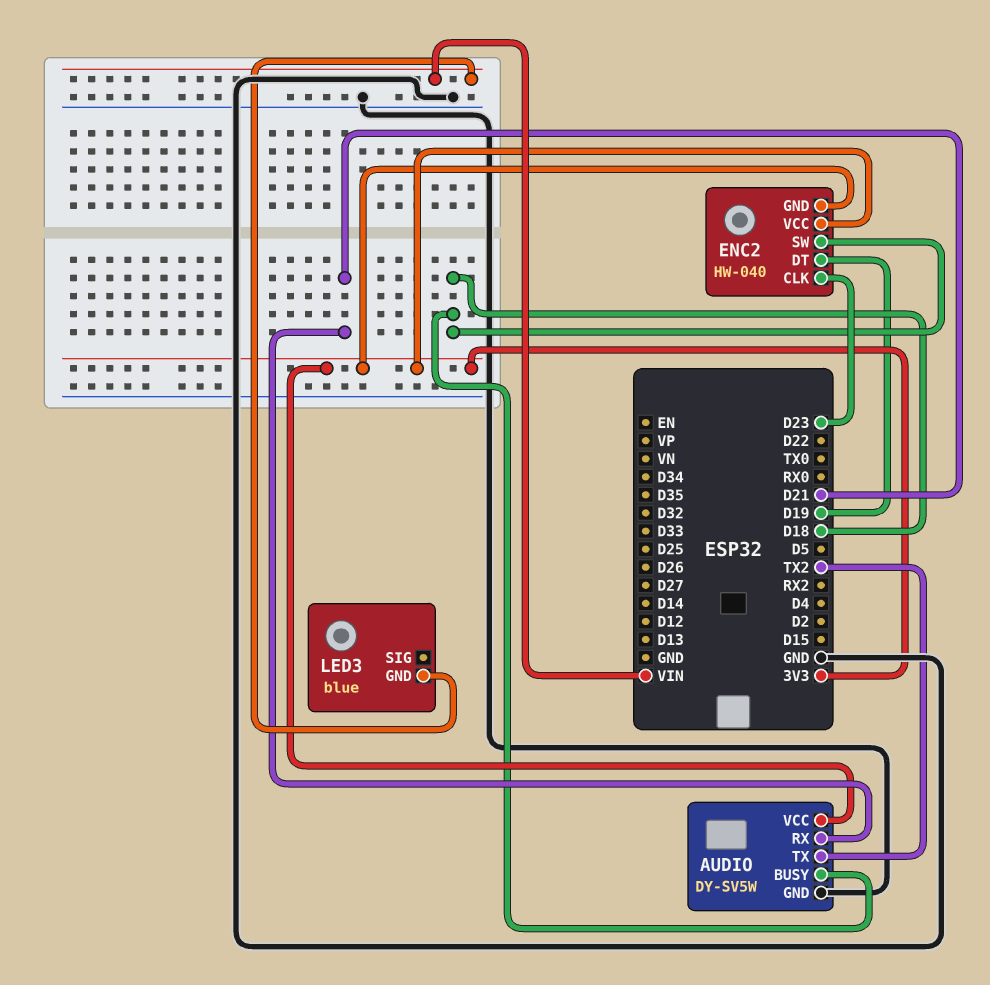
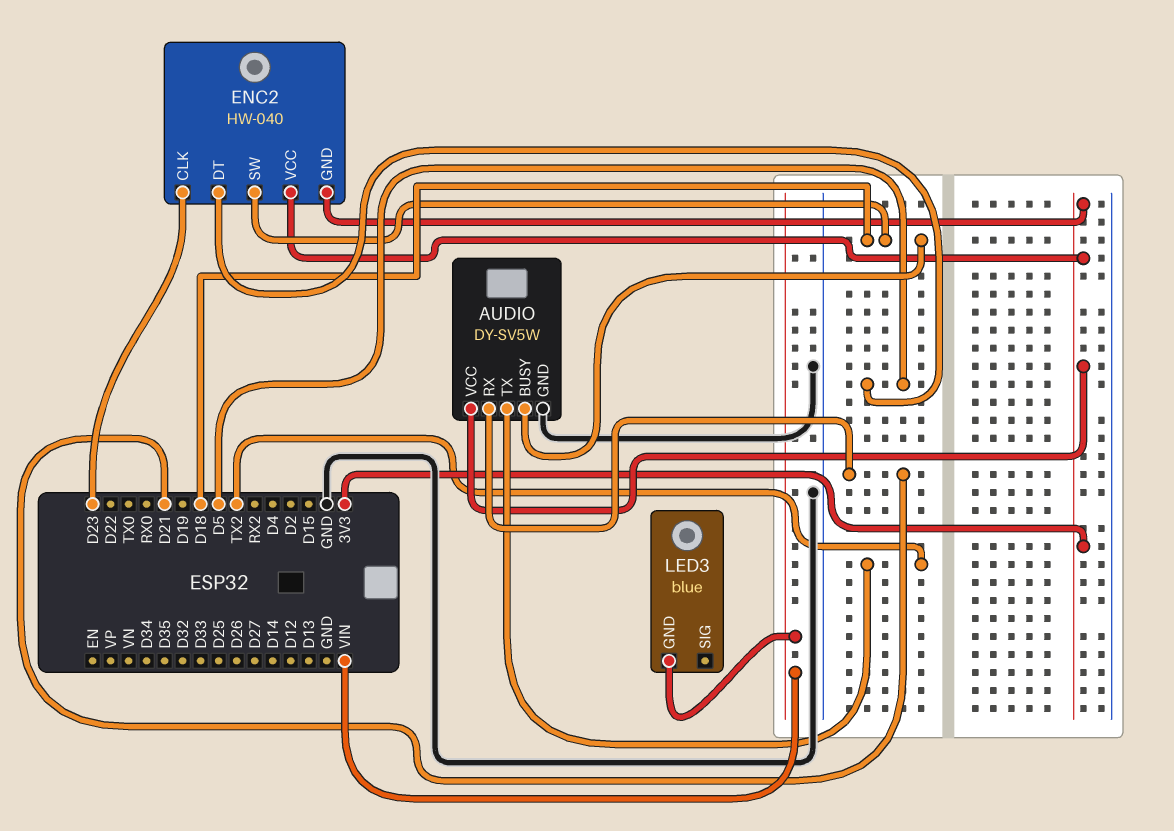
ENC2 pin DT: D19 -> D5

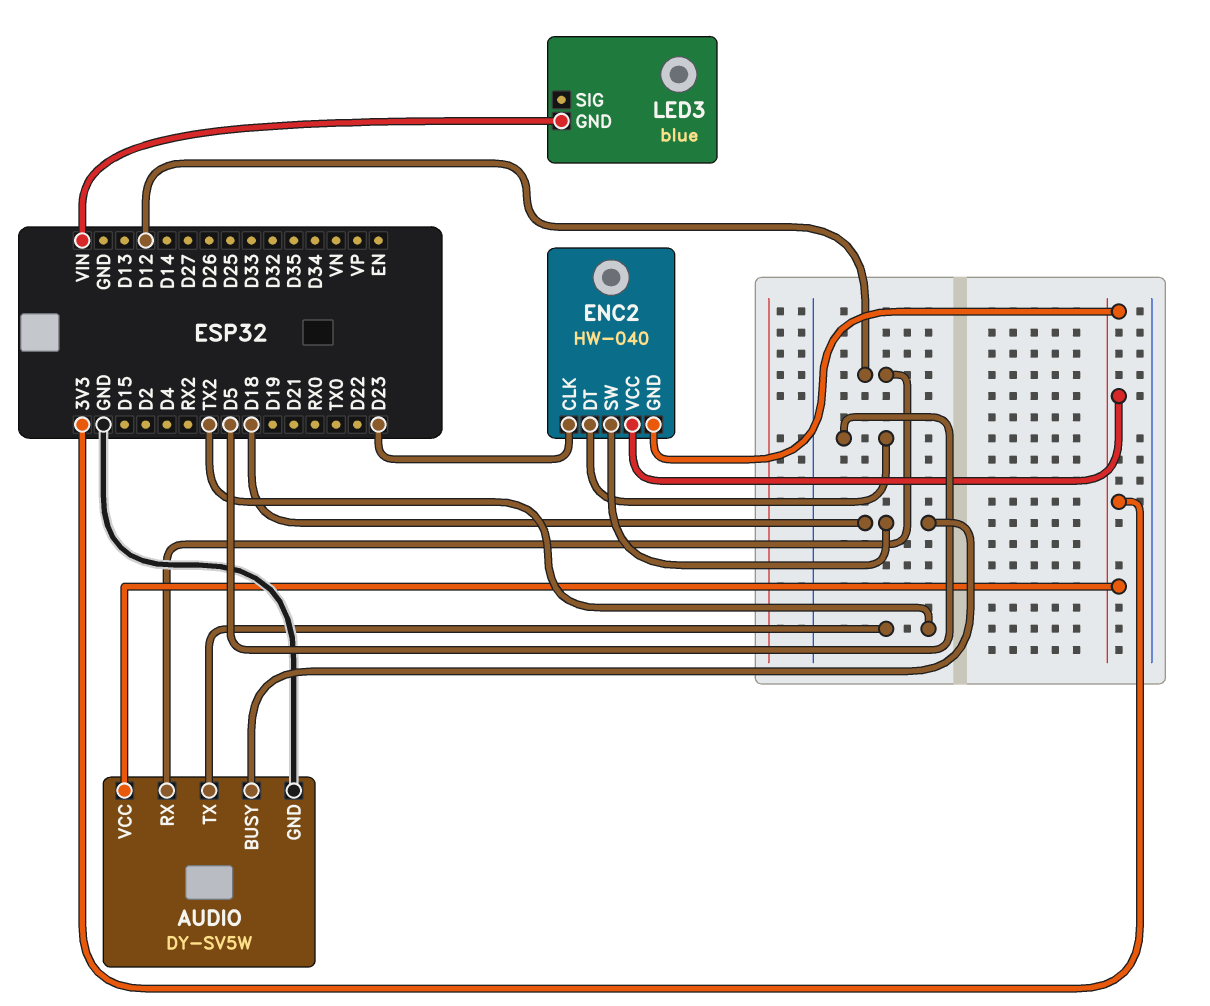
AUDIO pin RX: D21 -> D12

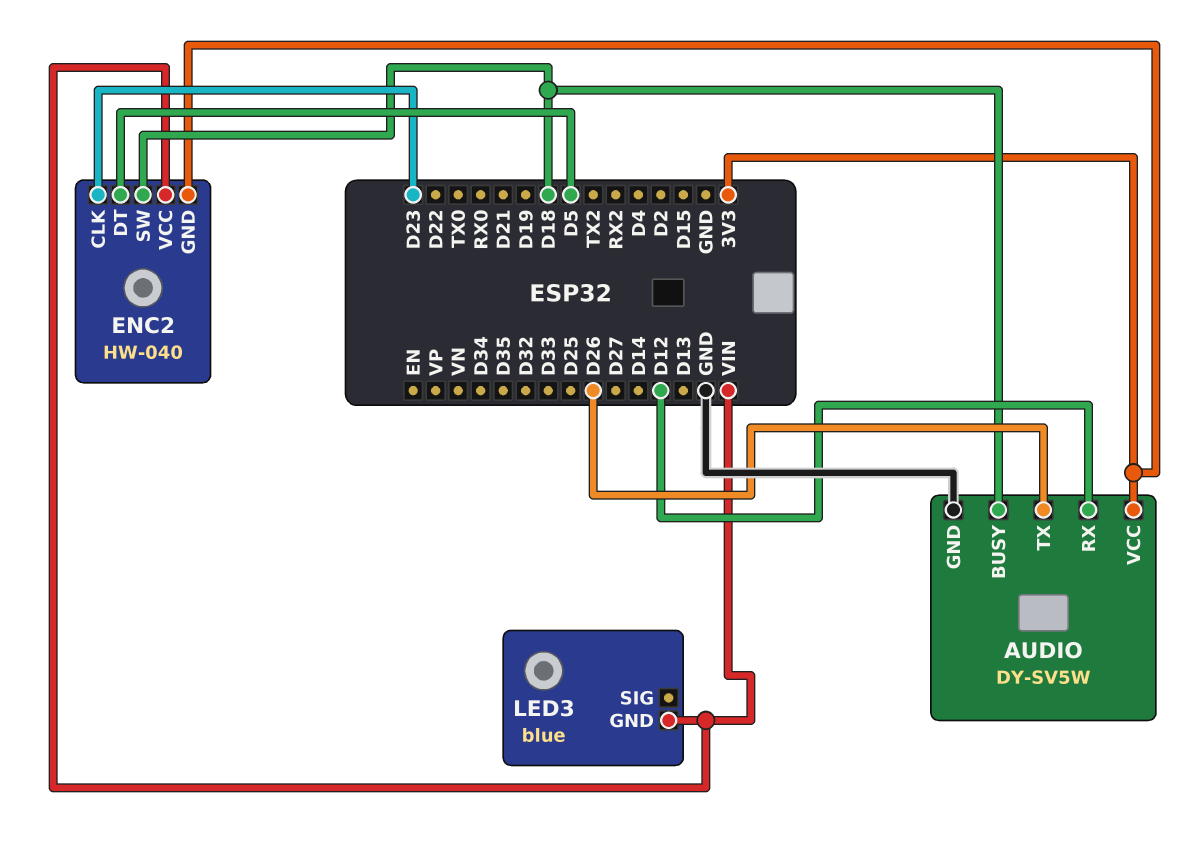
AUDIO pin TX: TX2 -> D26
ENC2 pin VCC: 3V3 -> VIN

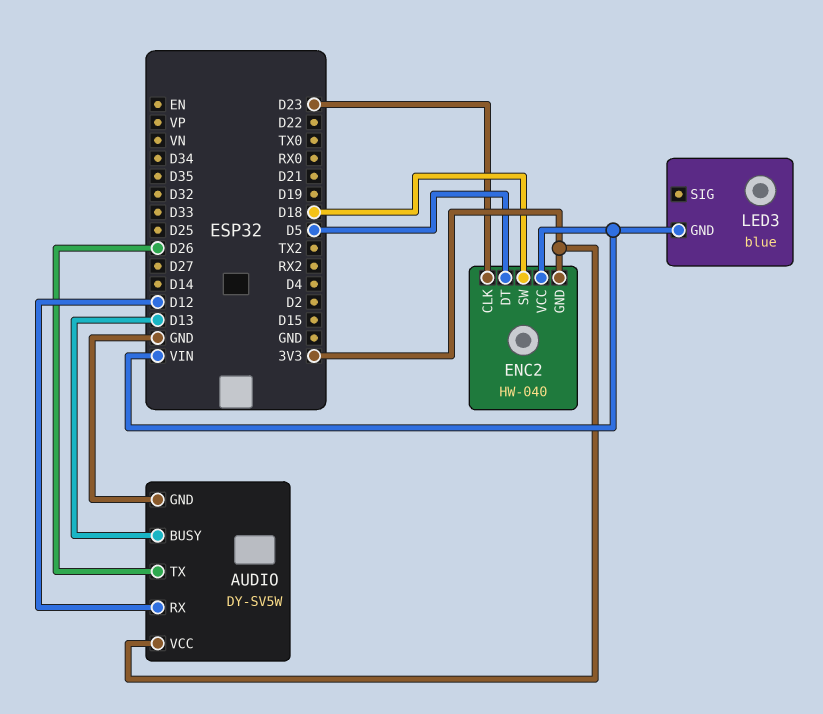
AUDIO pin BUSY: D18 -> D13

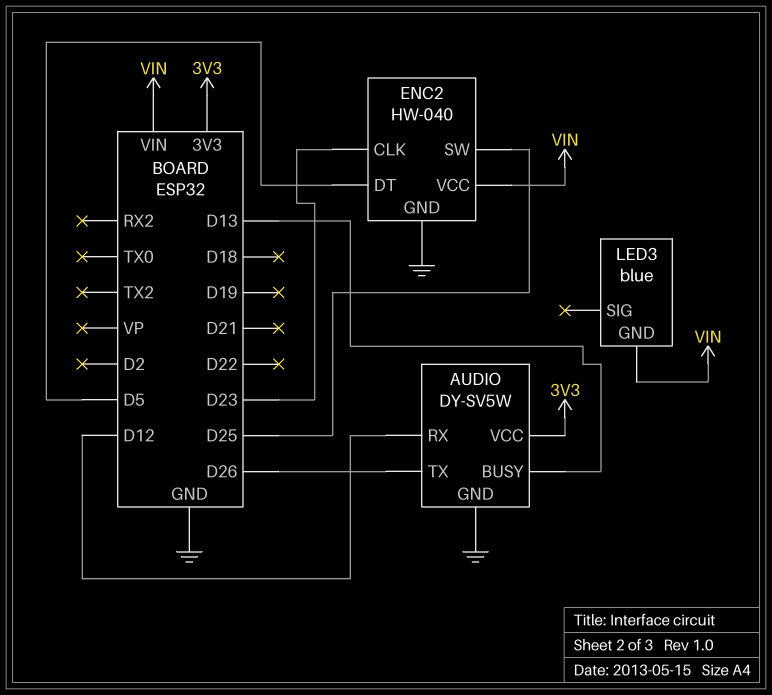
ENC2 pin GND: 3V3 -> GND
ENC2 pin SW: D18 -> D25

